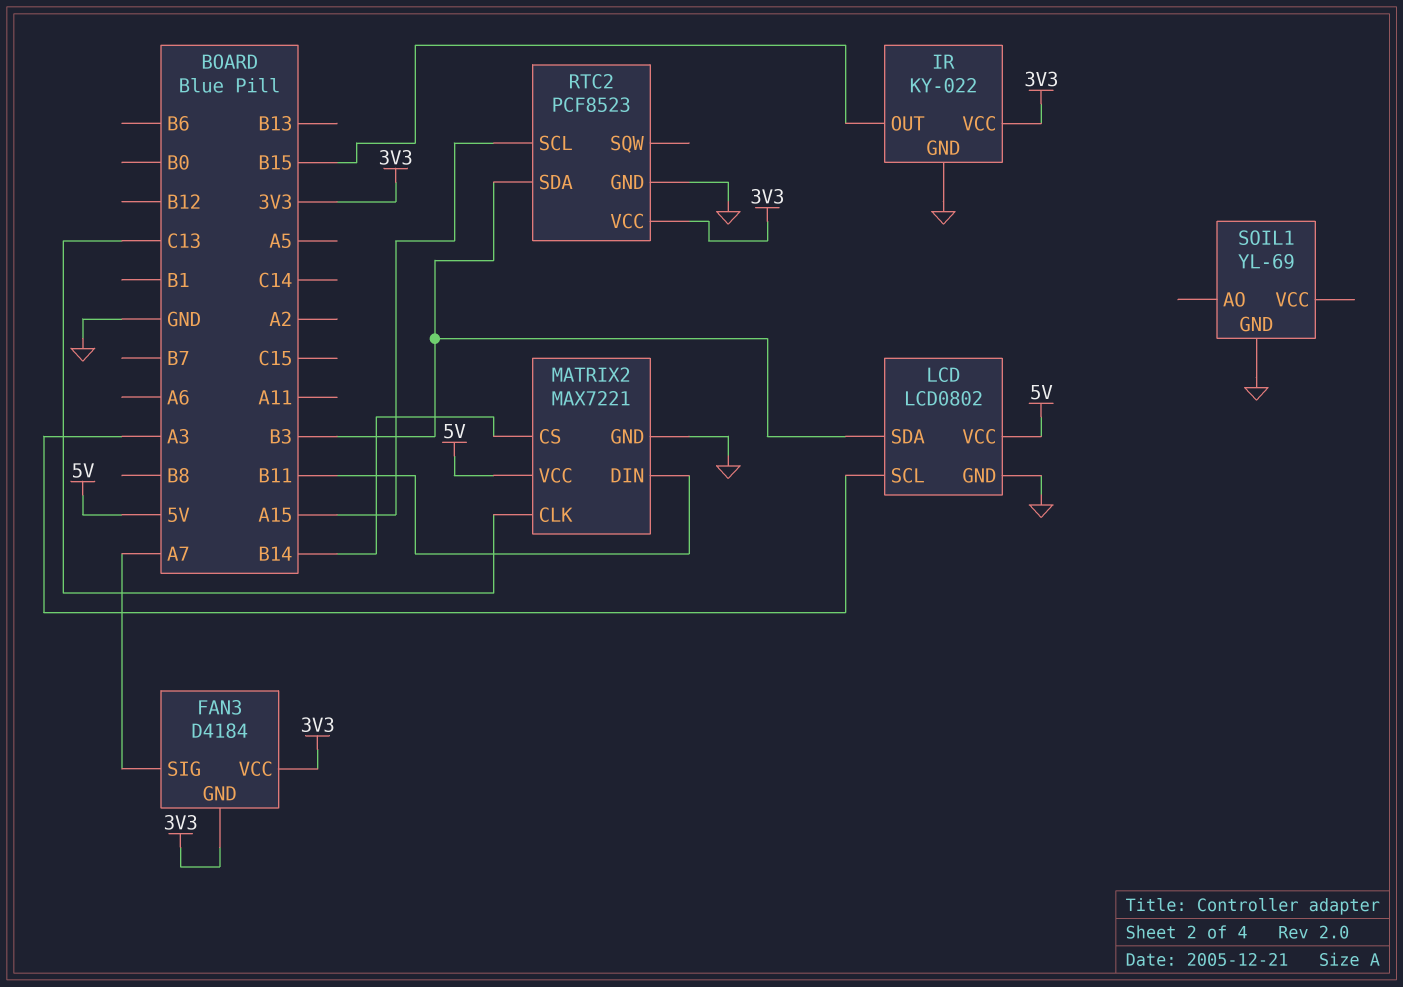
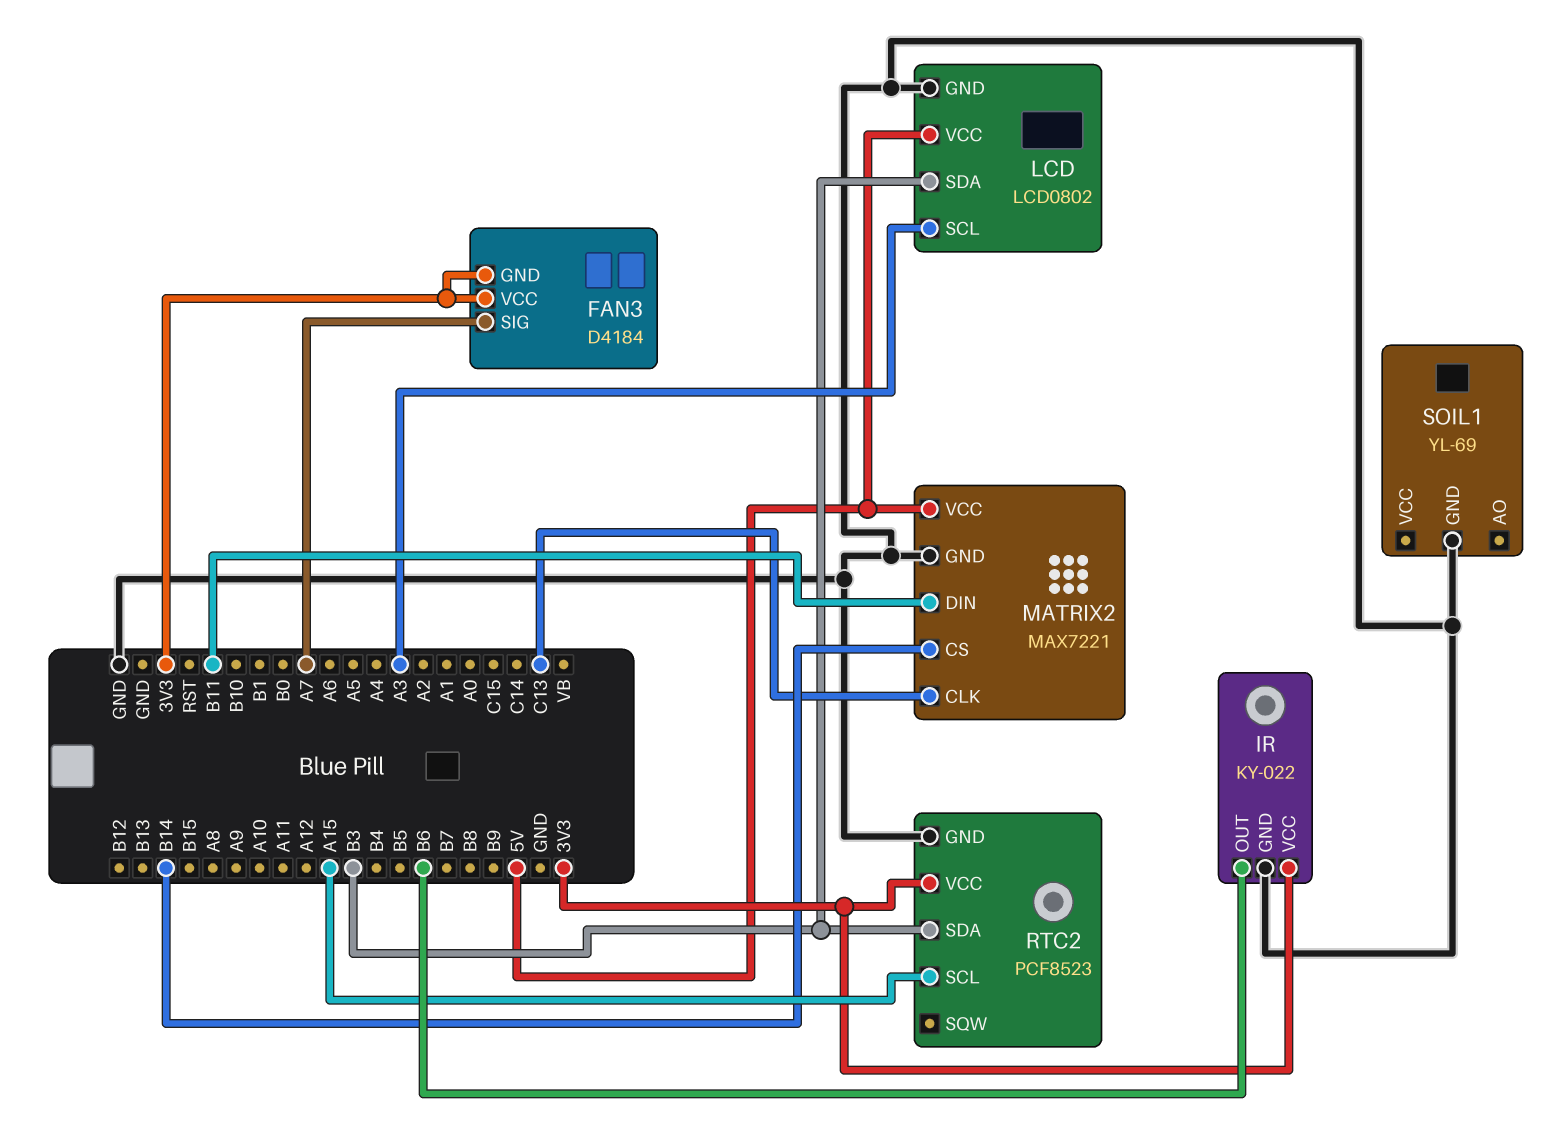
IR pin OUT: B15 -> B6

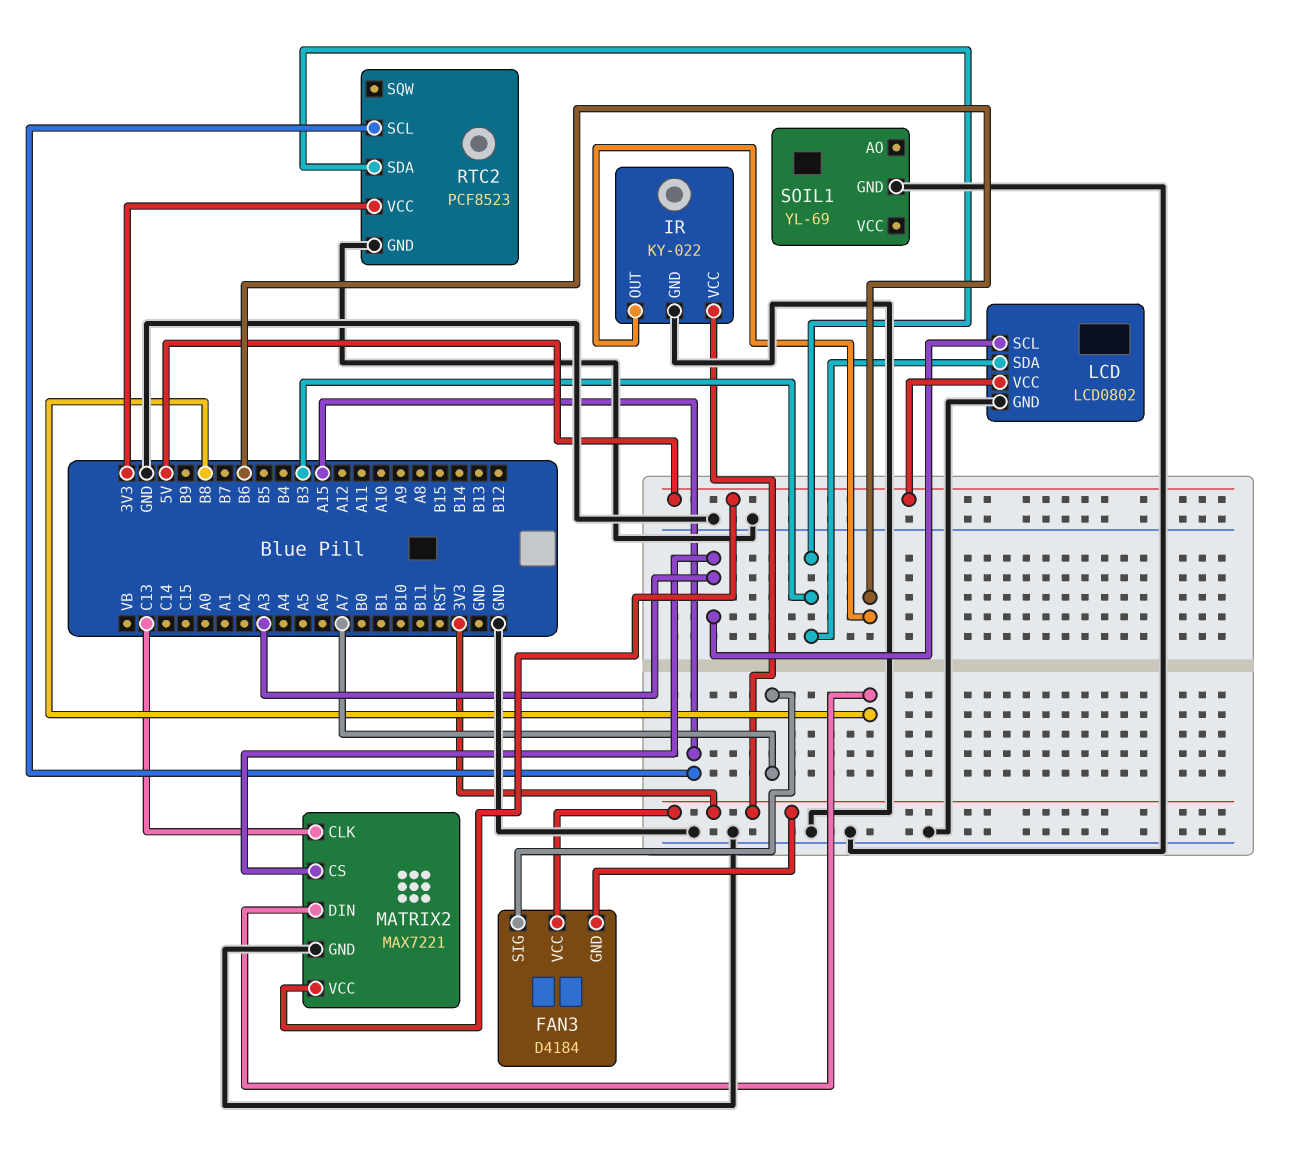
MATRIX2 pin CS: B14 -> A3
MATRIX2 pin DIN: B11 -> B8

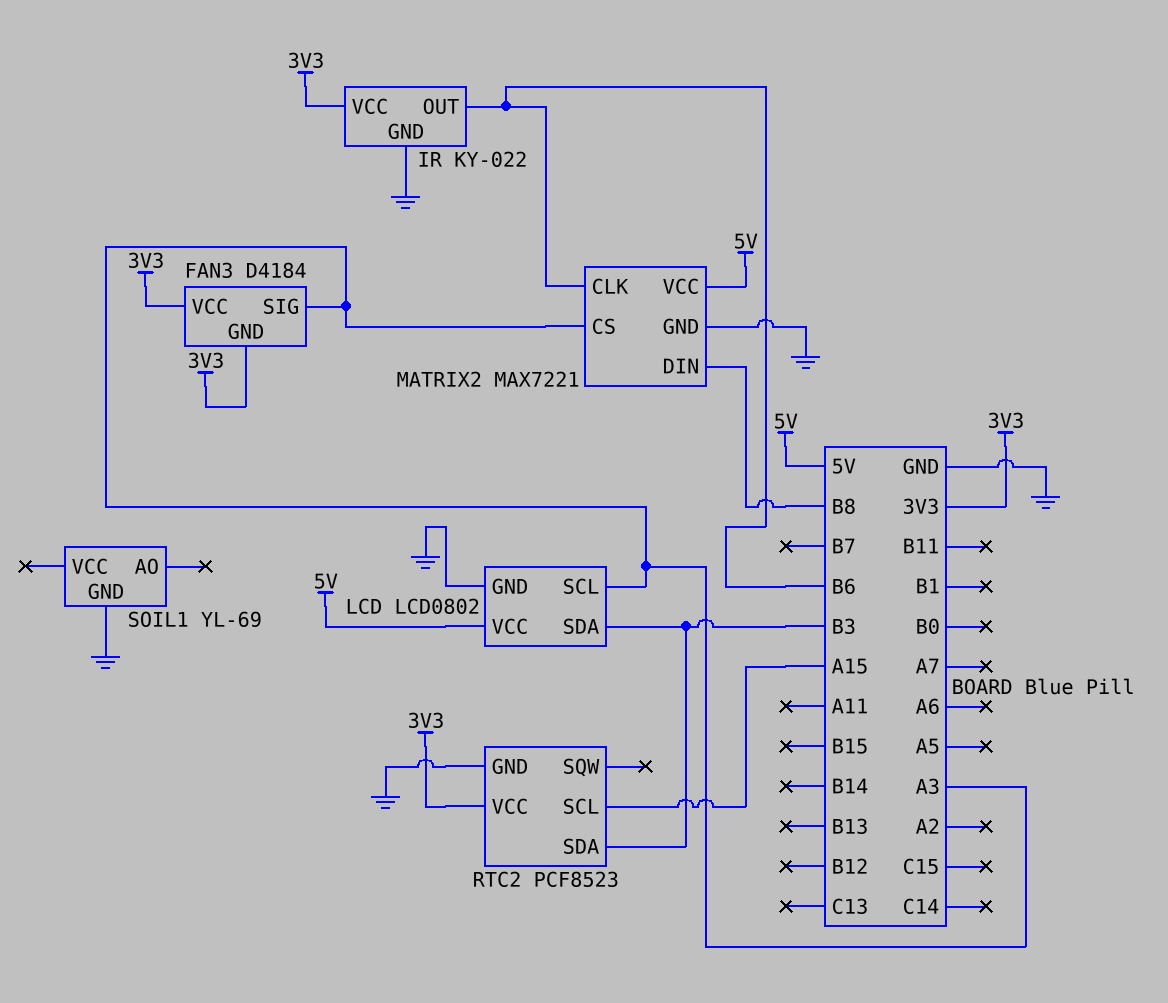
FAN3 pin SIG: A7 -> A3
MATRIX2 pin CLK: C13 -> B6

